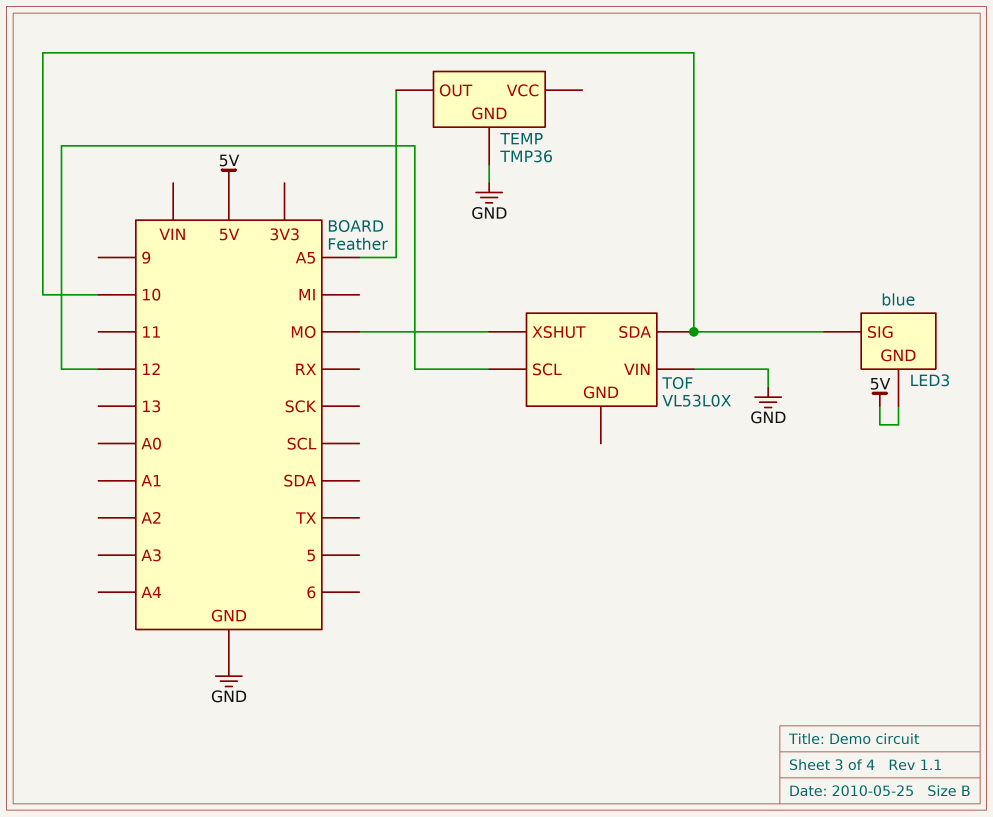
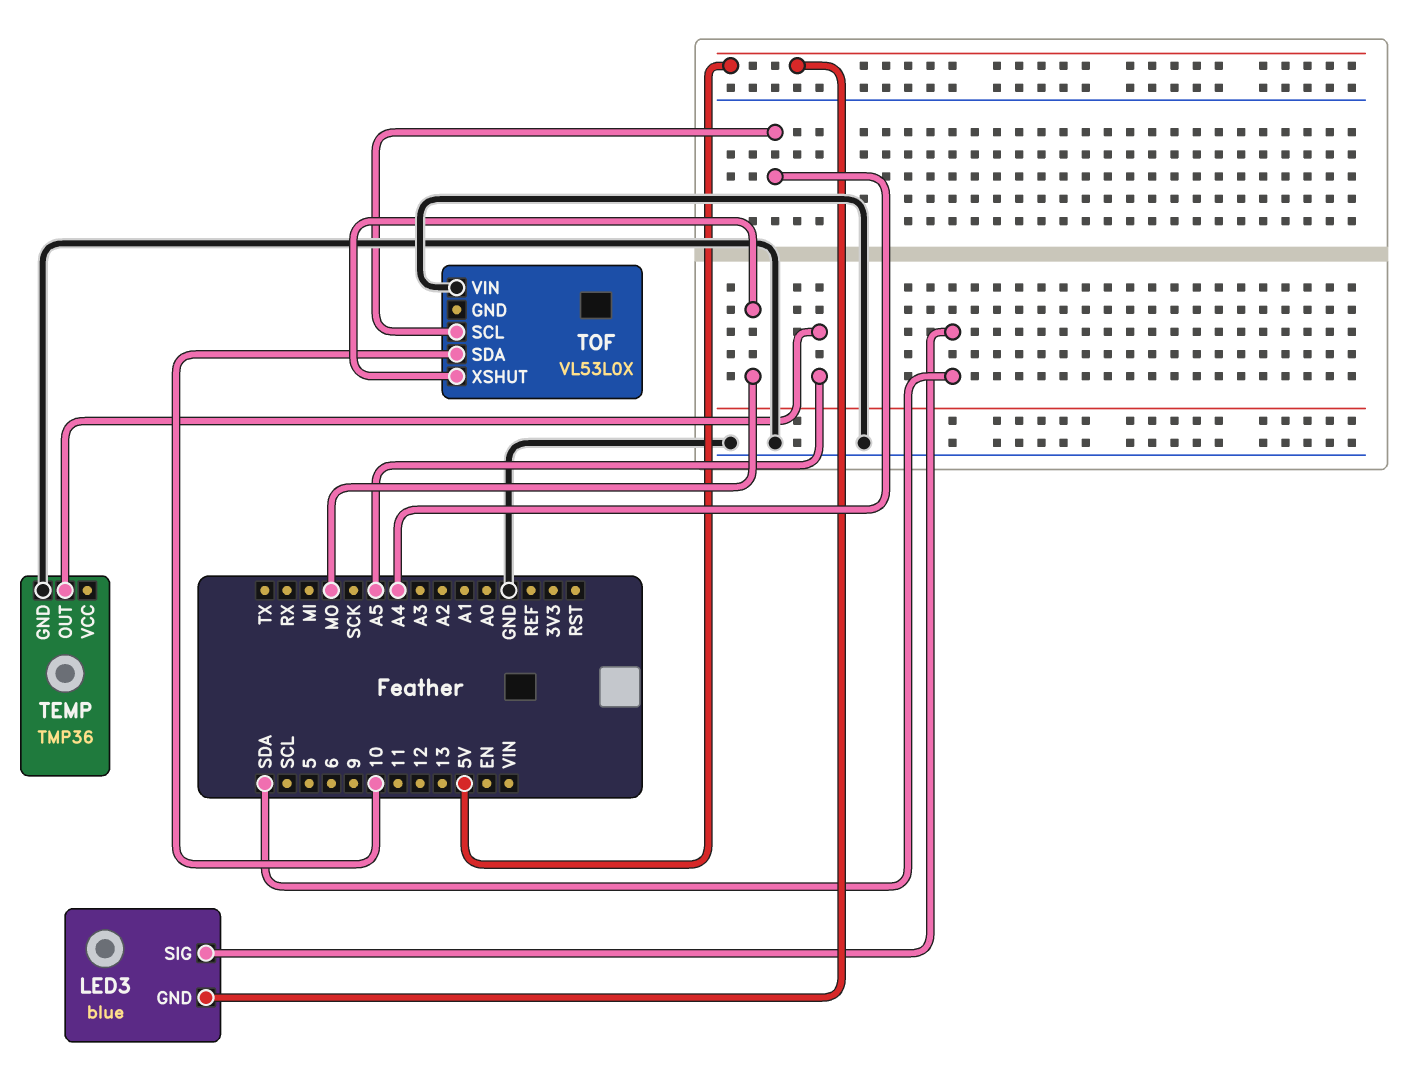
LED3 pin SIG: 10 -> SDA
TOF pin SCL: 12 -> A4

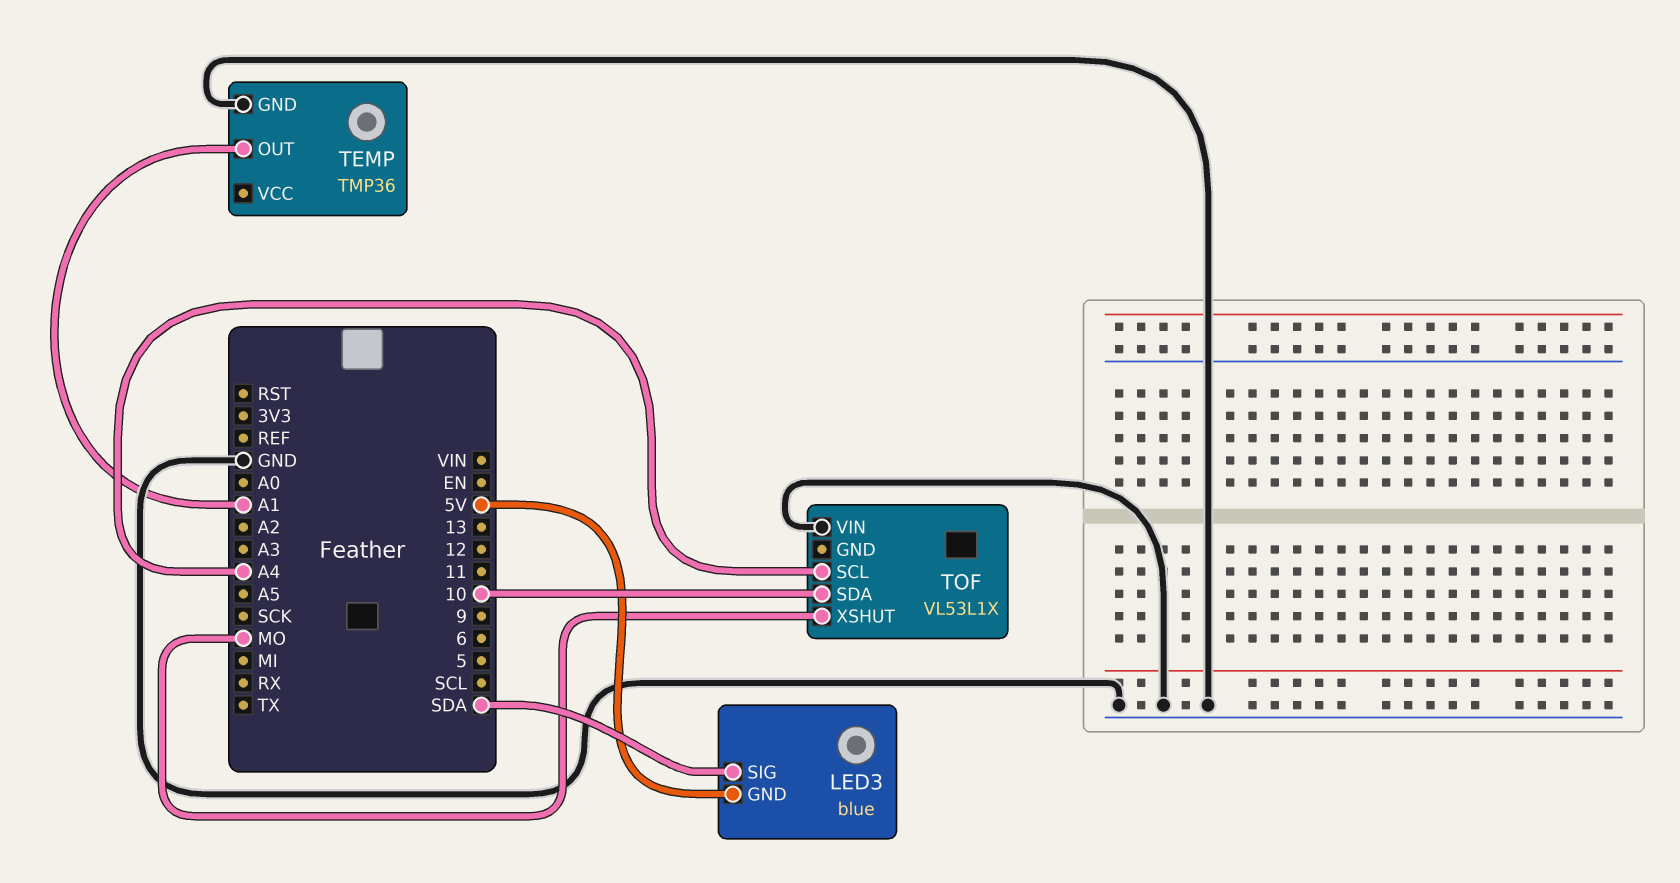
TEMP pin OUT: A5 -> A1
TOF: VL53L0X -> VL53L1X

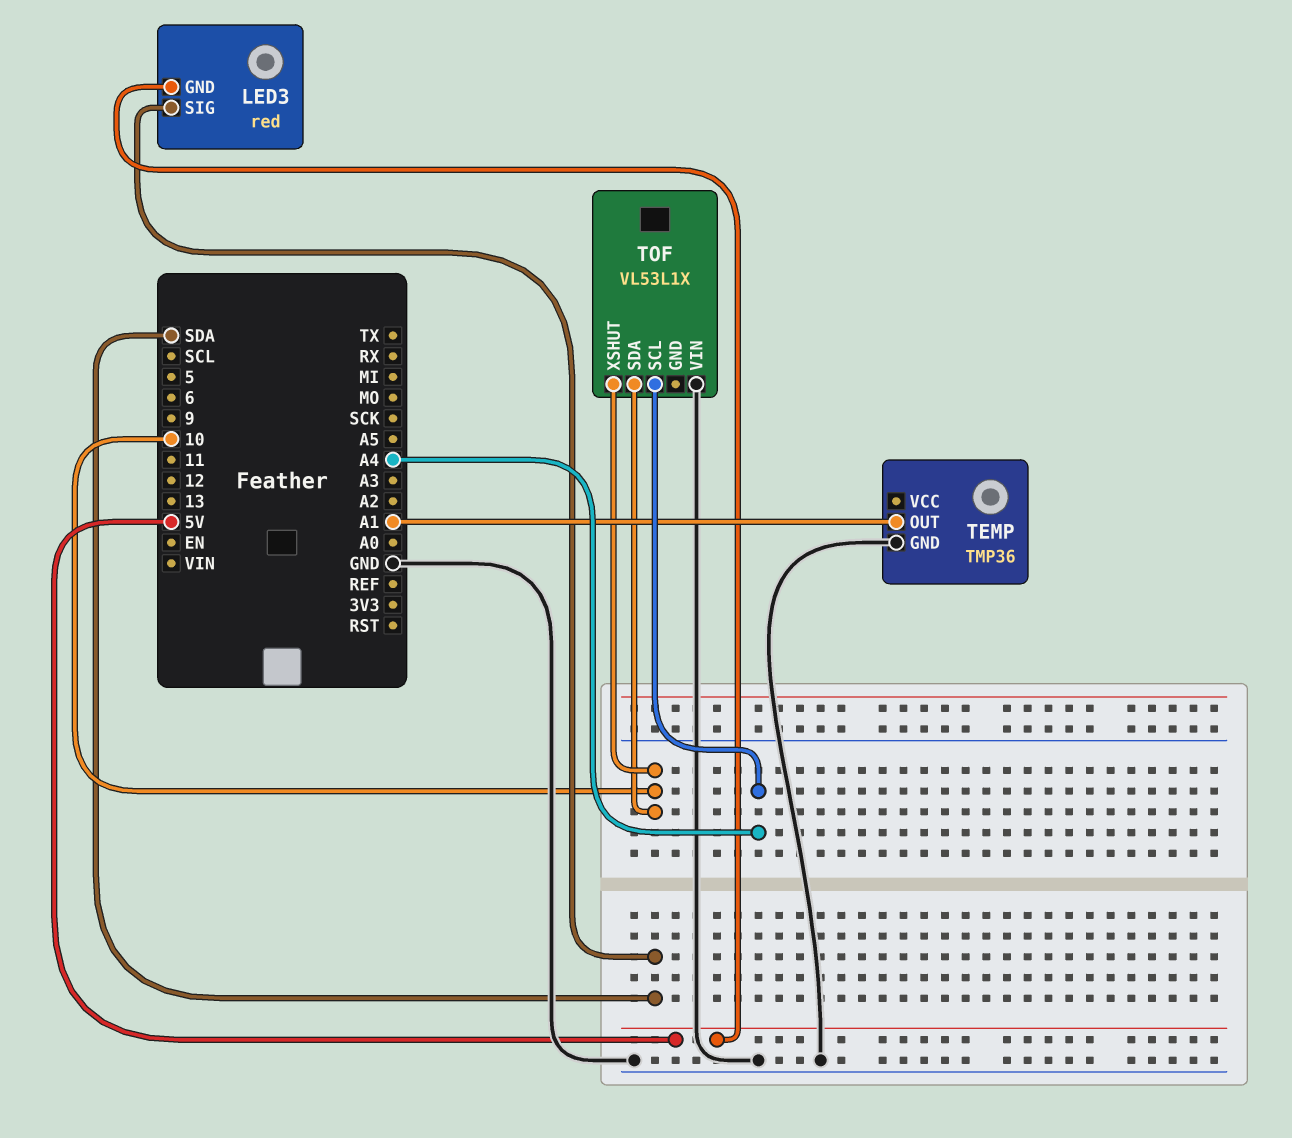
LED3: blue -> red
TOF pin XSHUT: MO -> 10

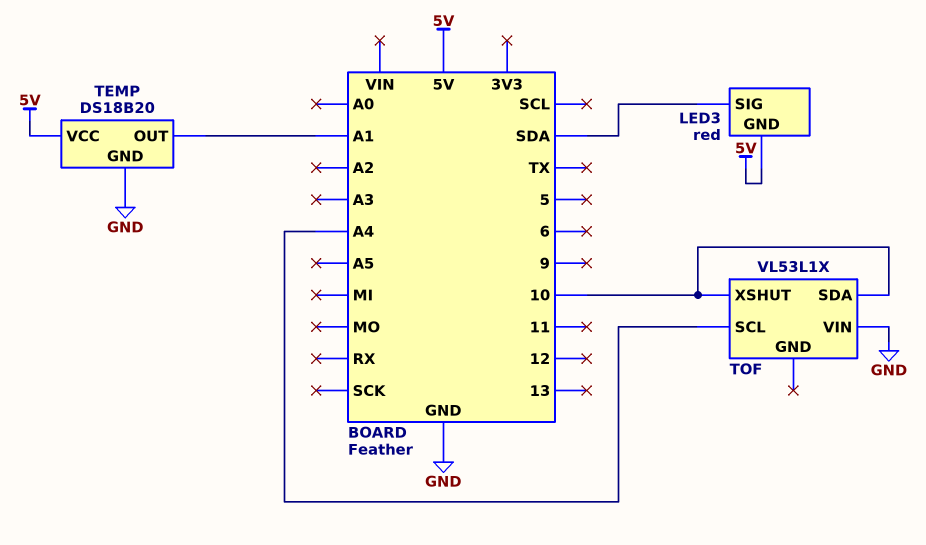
TEMP: TMP36 -> DS18B20
TEMP pin VCC: none -> 5V

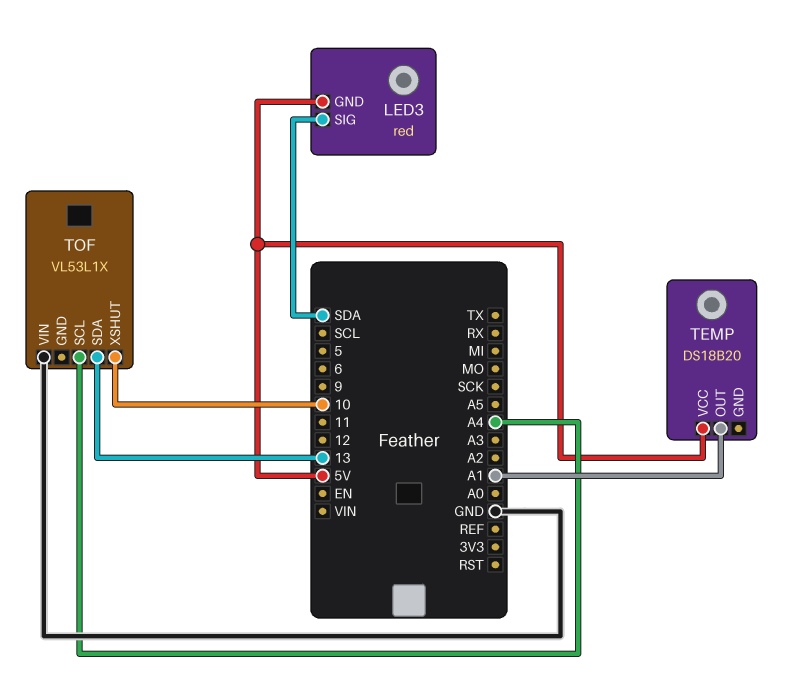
TEMP pin GND: GND -> none
TOF pin SDA: 10 -> 13

